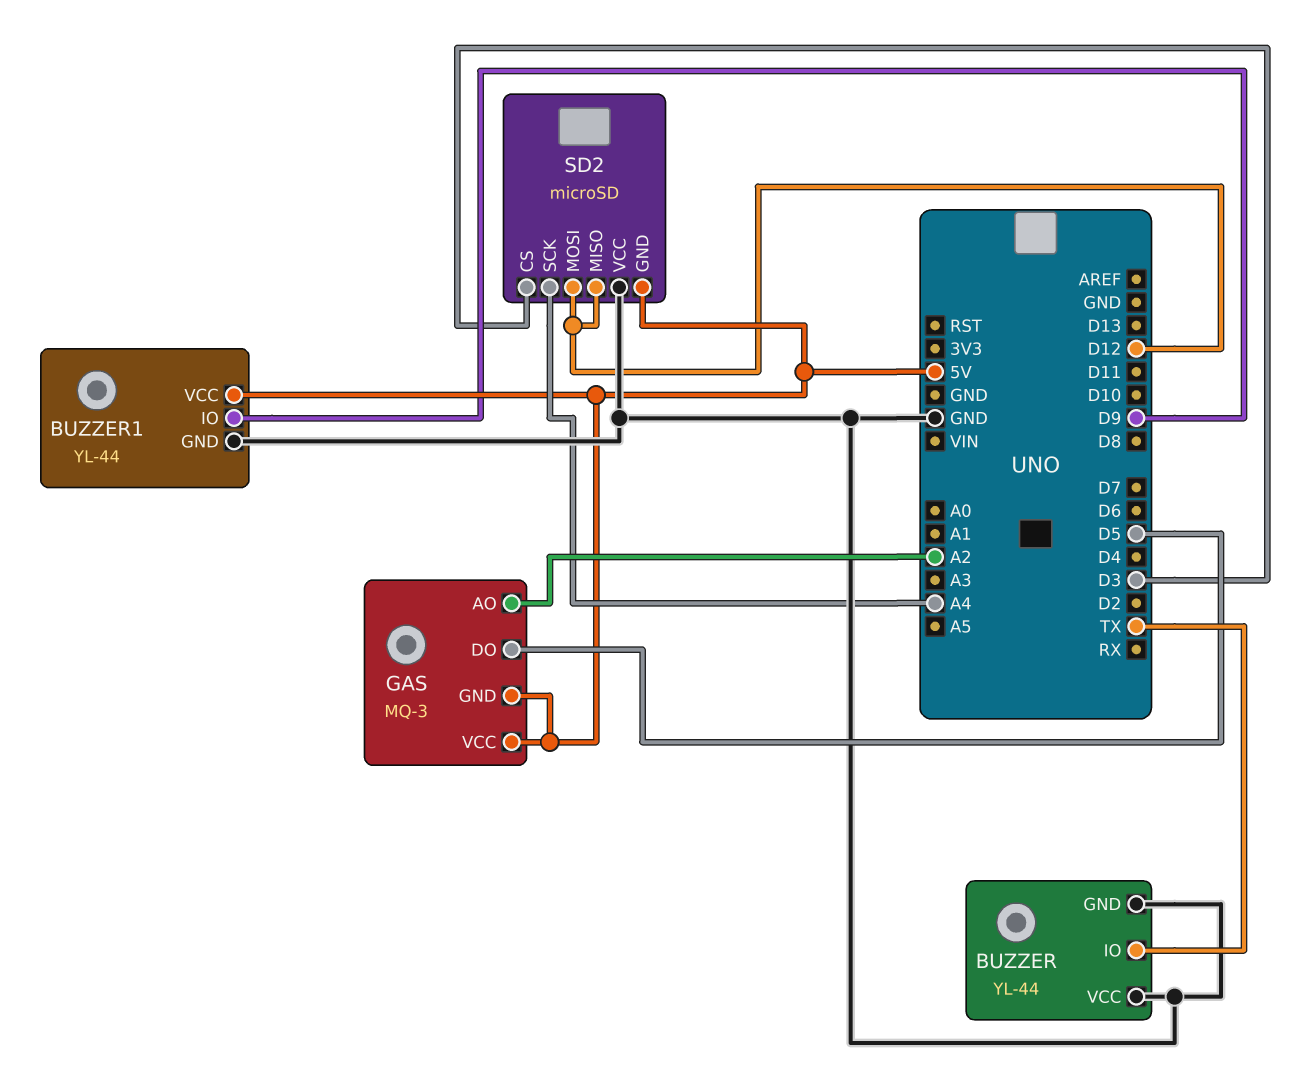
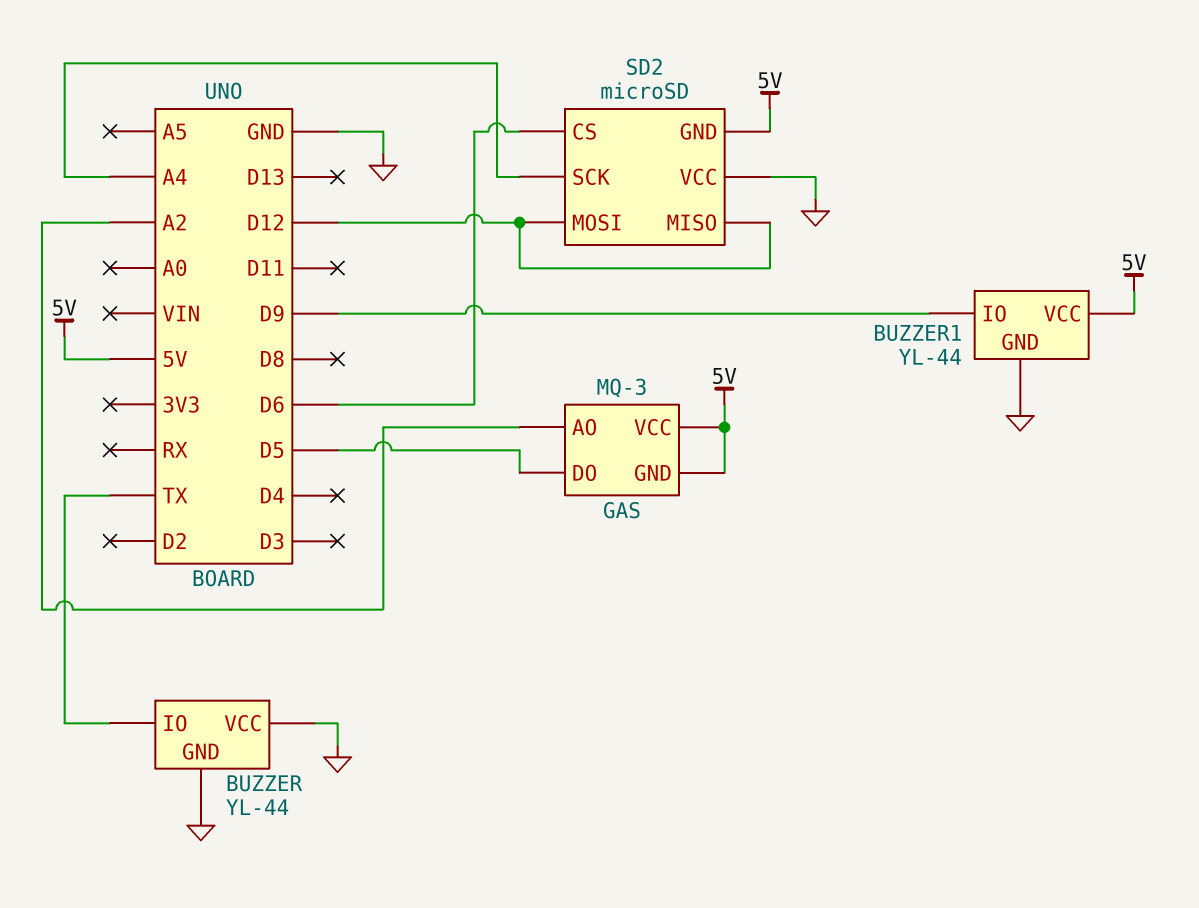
SD2 pin CS: D3 -> D6

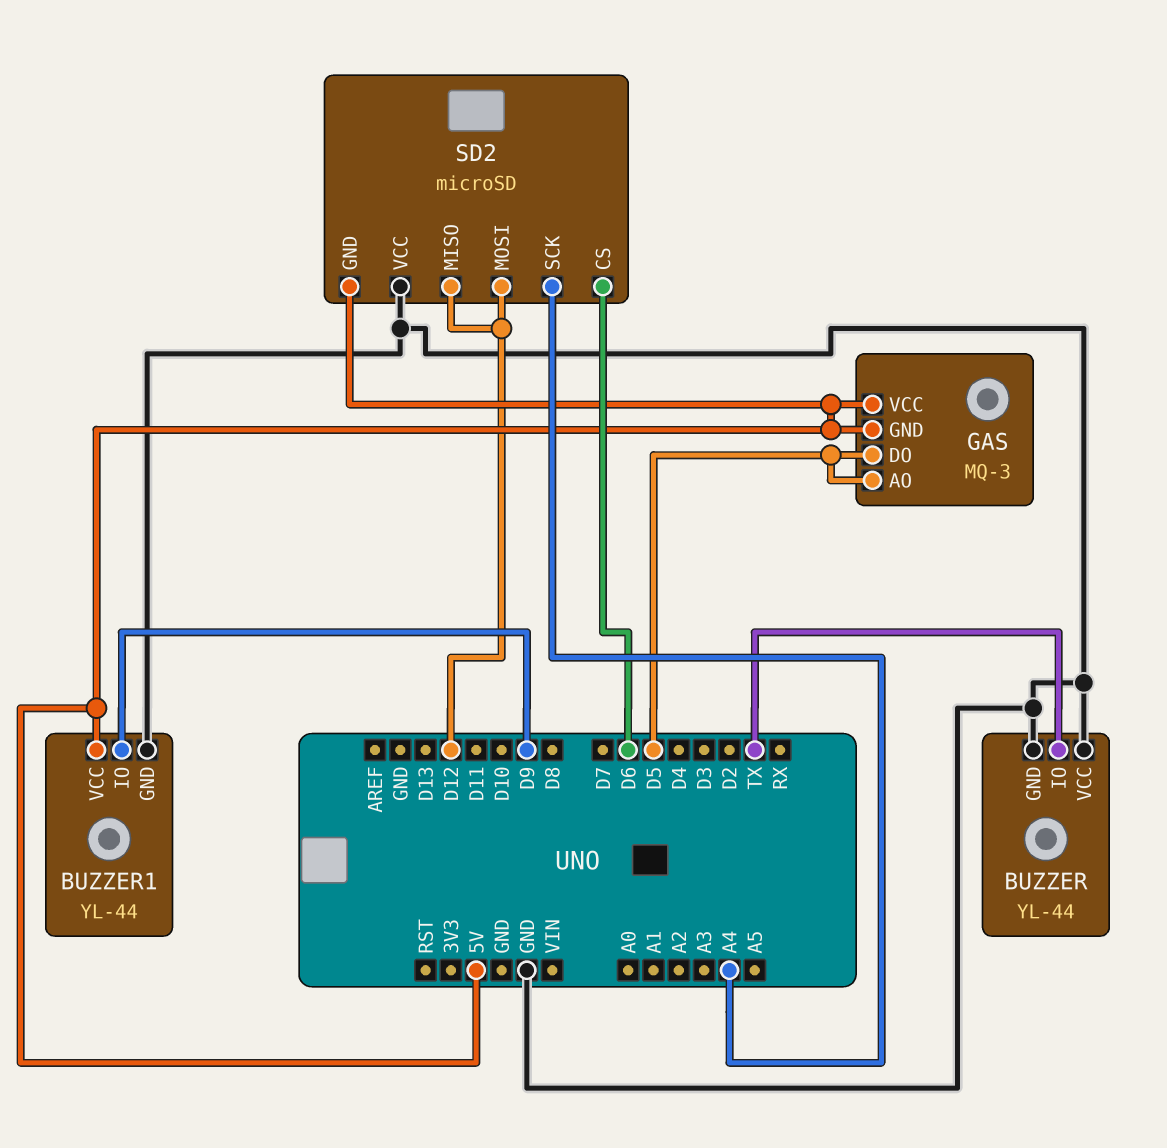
GAS pin AO: A2 -> D5

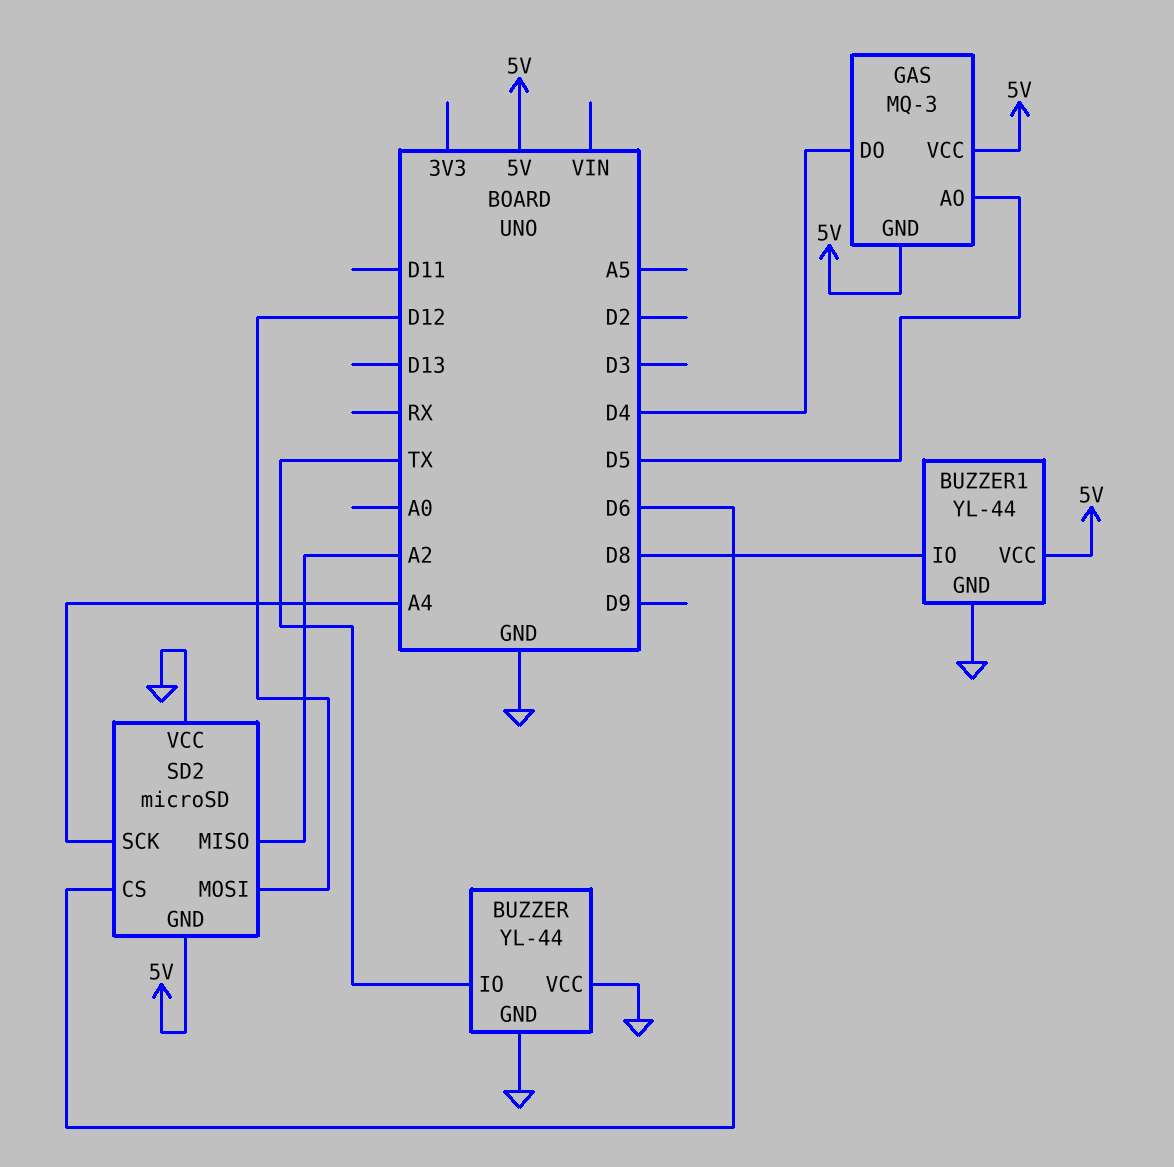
BUZZER1 pin IO: D9 -> D8
GAS pin DO: D5 -> D4
SD2 pin MISO: D12 -> A2

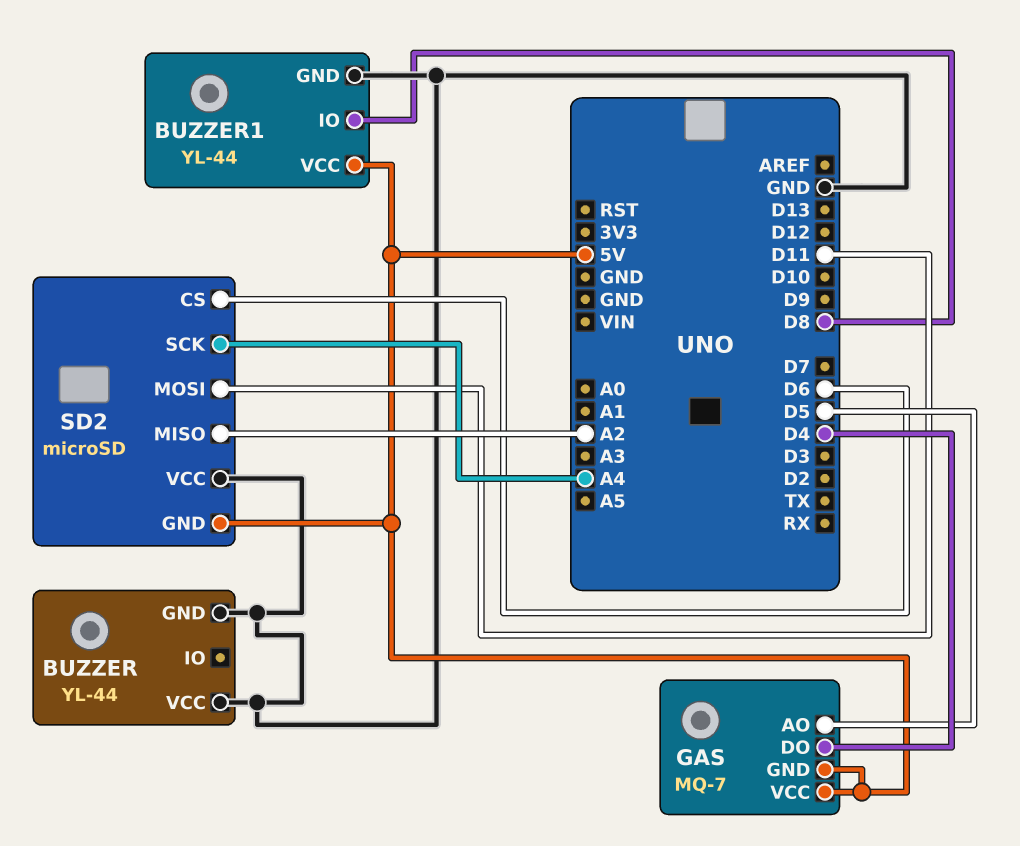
BUZZER pin IO: TX -> none
GAS: MQ-3 -> MQ-7
SD2 pin MOSI: D12 -> D11

